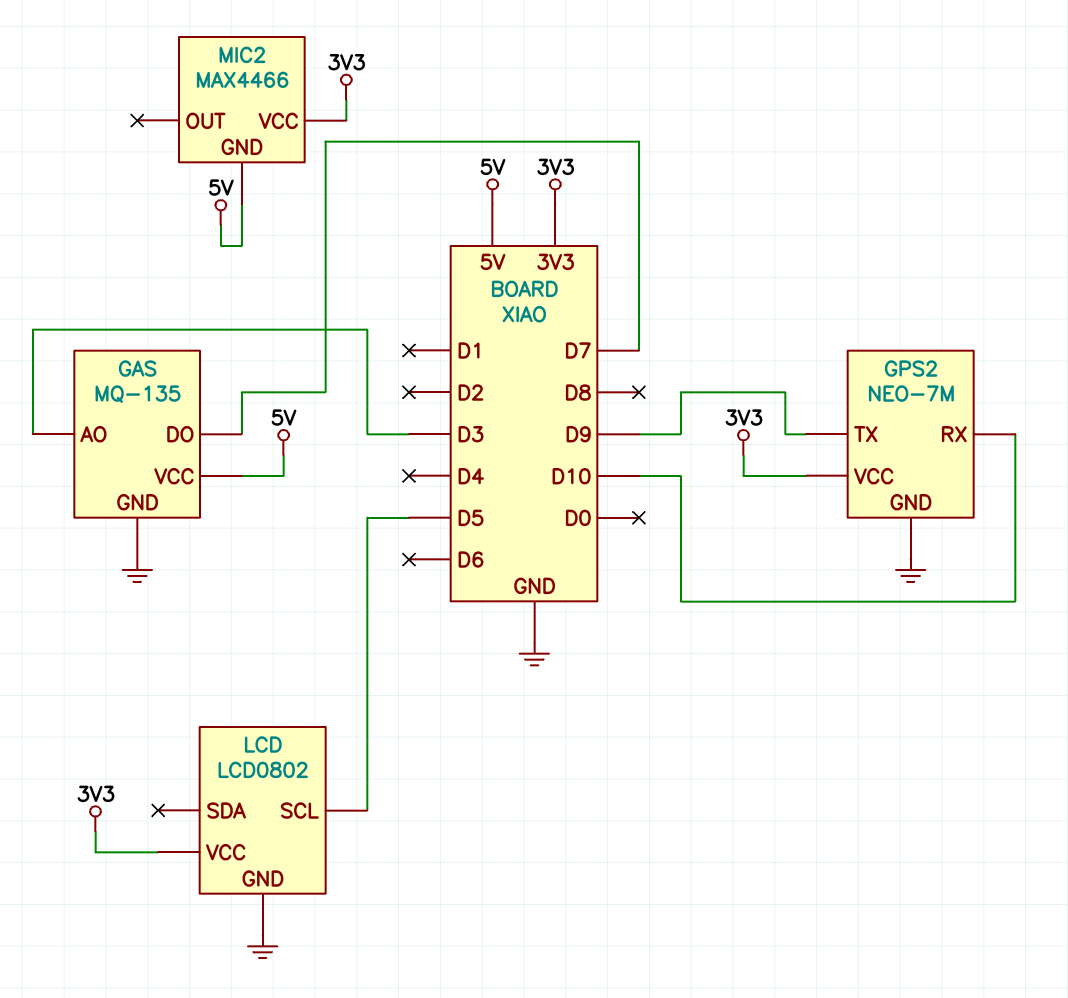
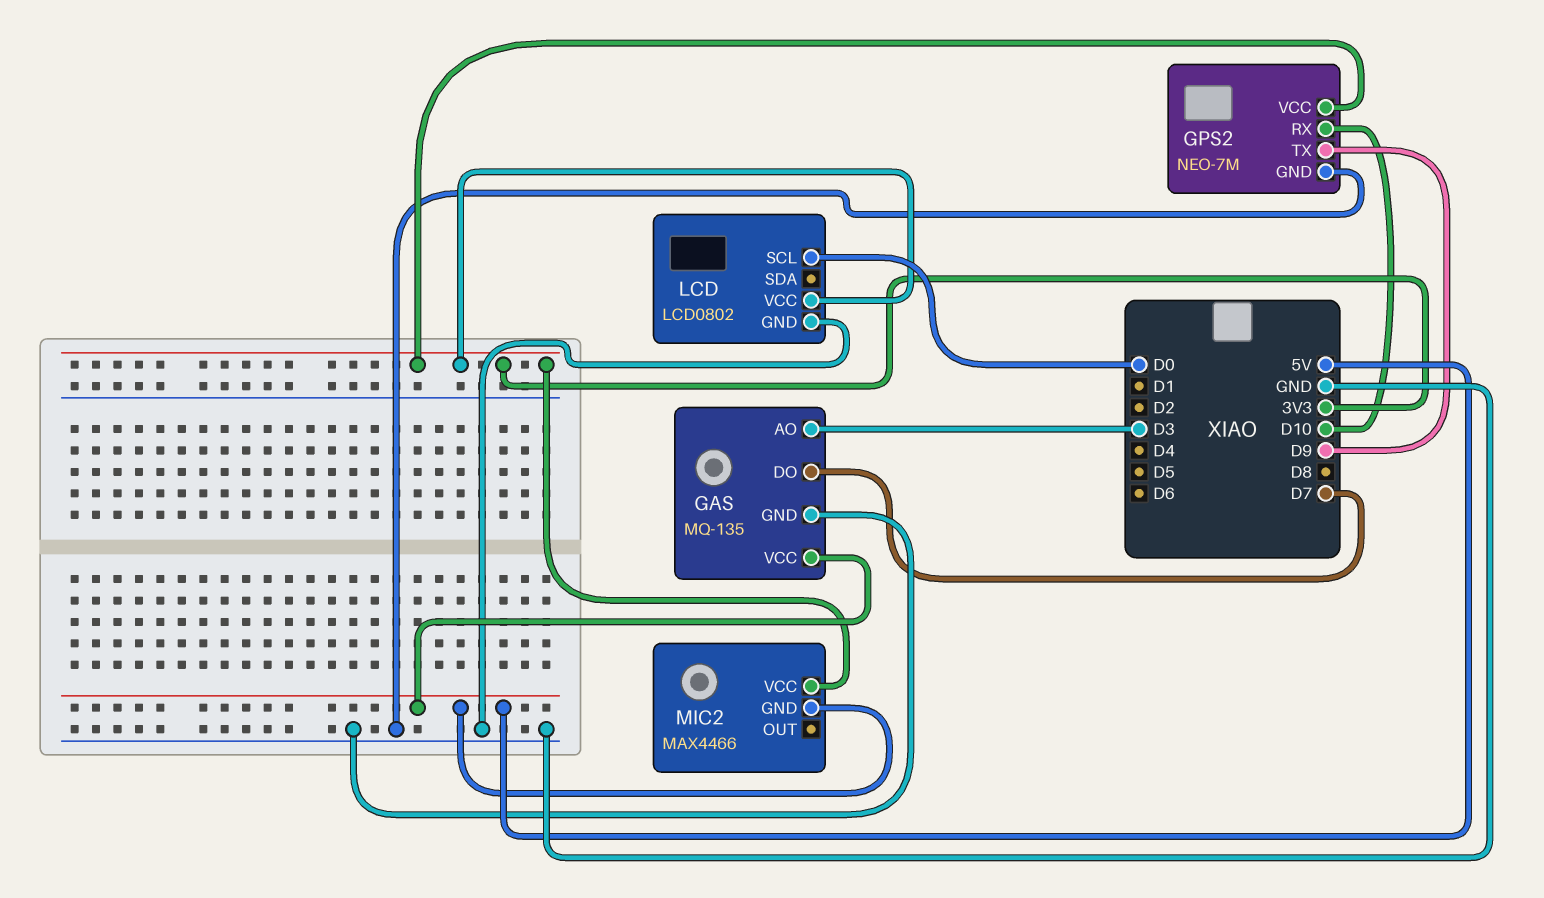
LCD pin SCL: D5 -> D0

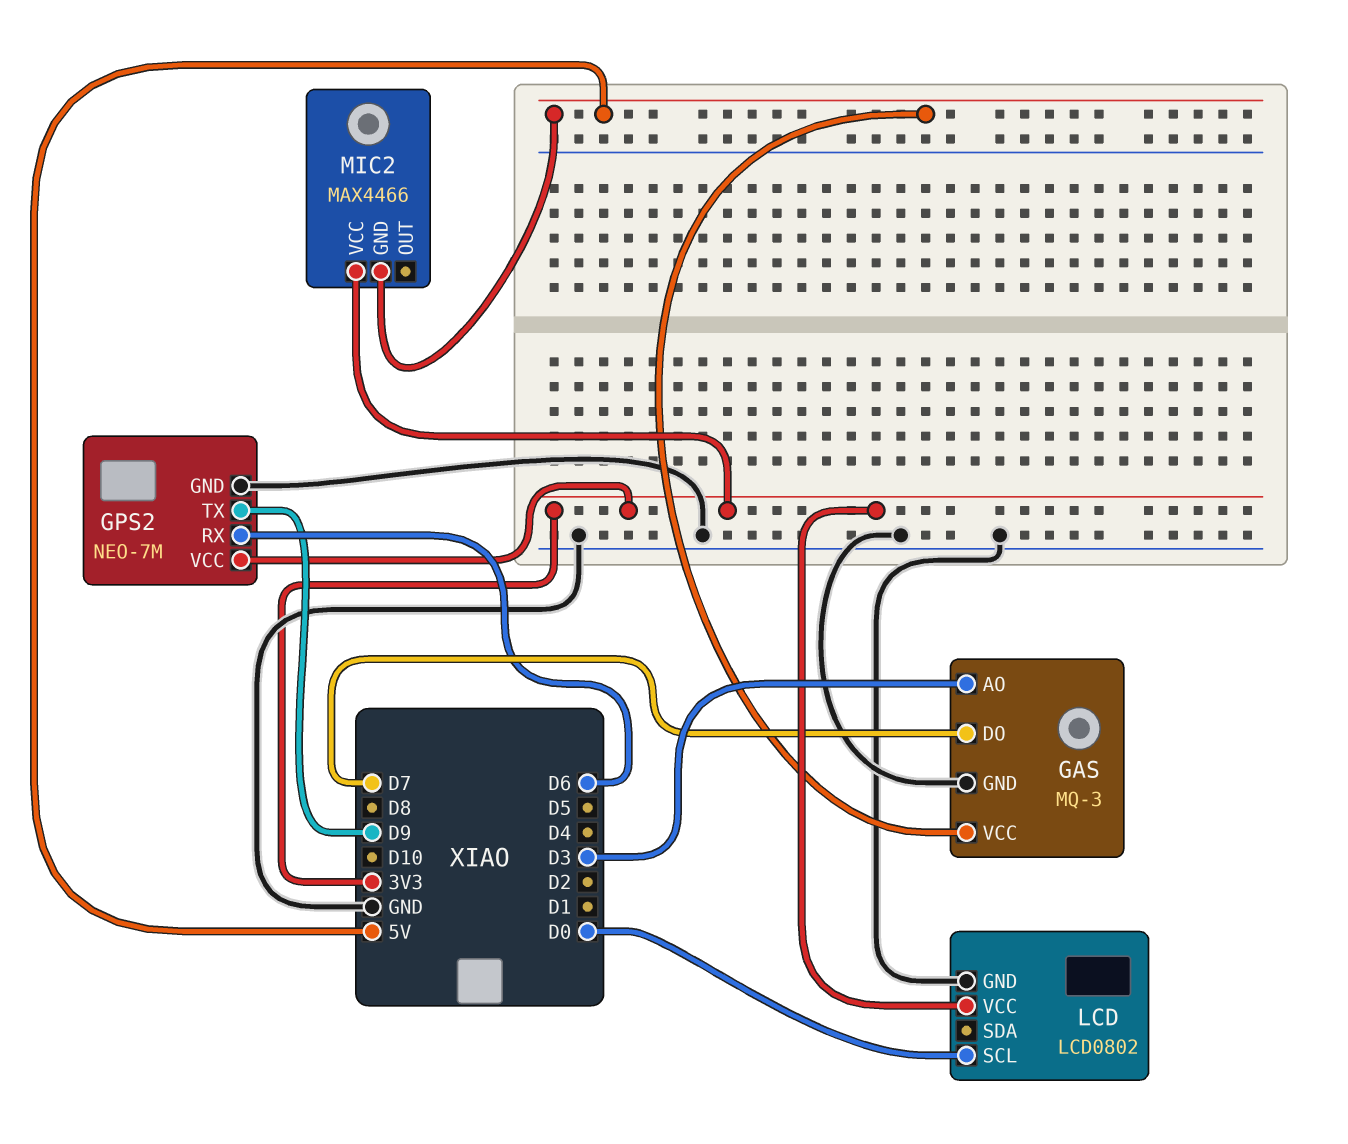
GAS: MQ-135 -> MQ-3
GPS2 pin RX: D10 -> D6

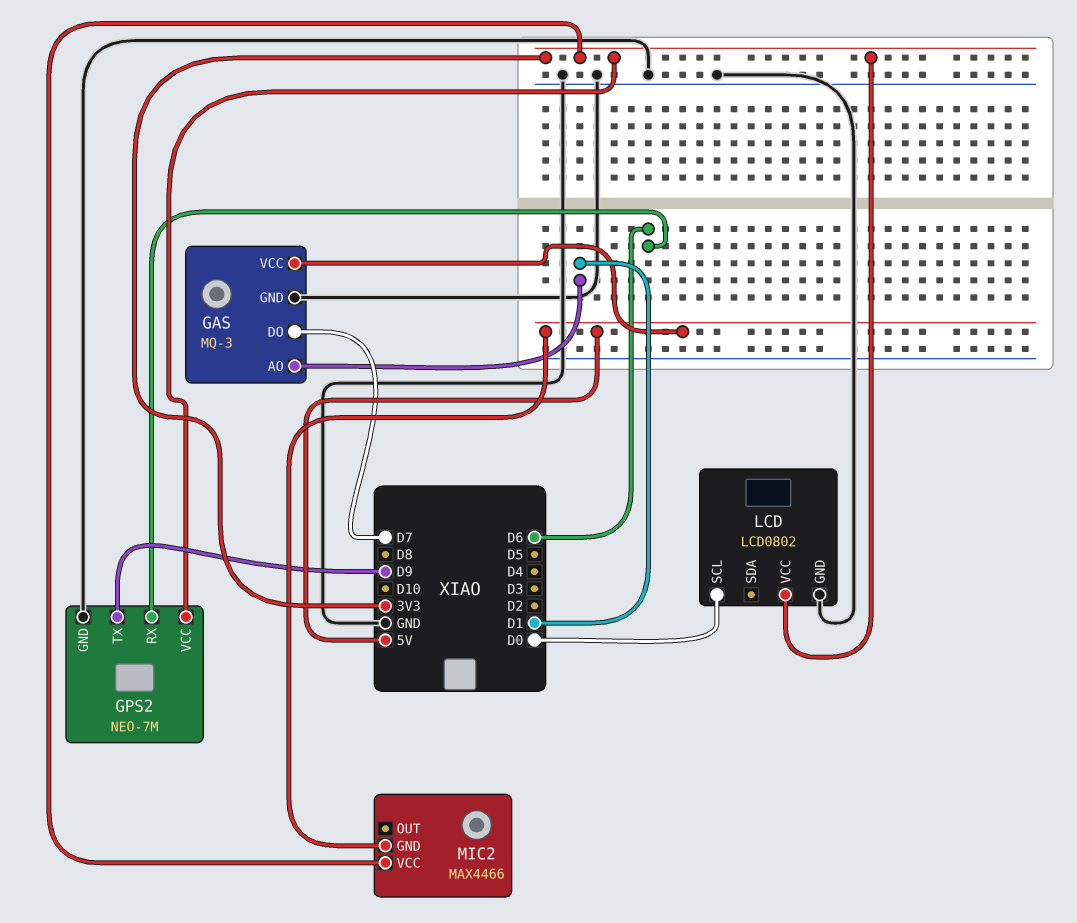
GAS pin AO: D3 -> D1

